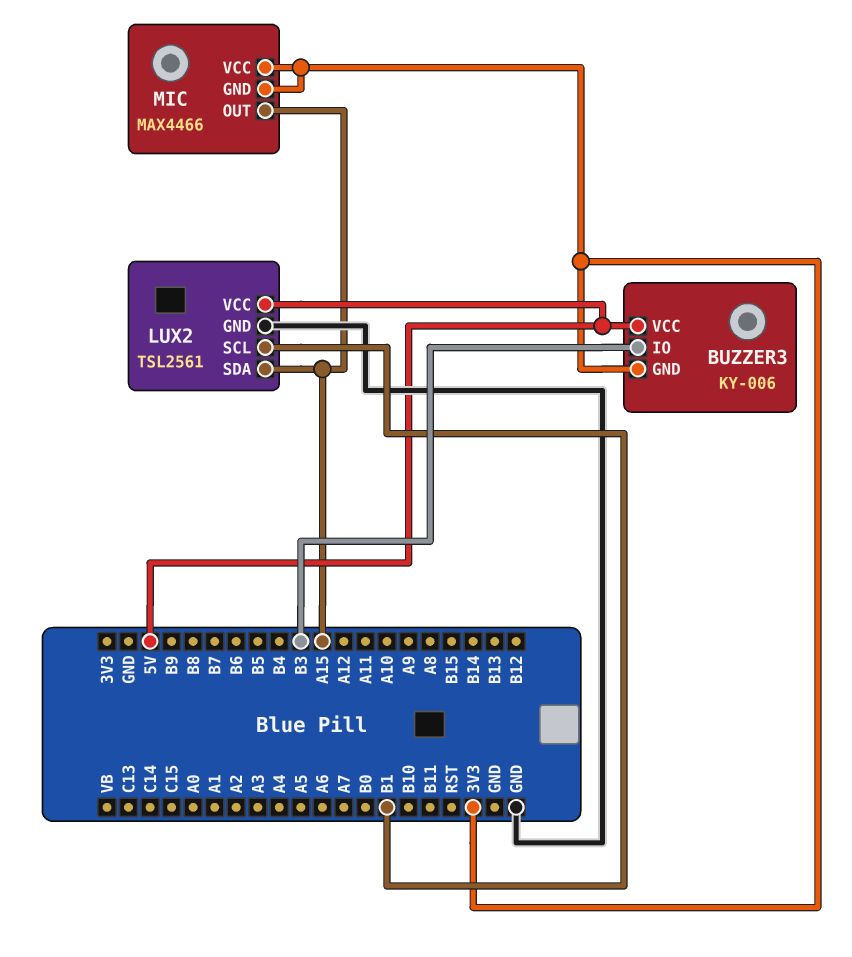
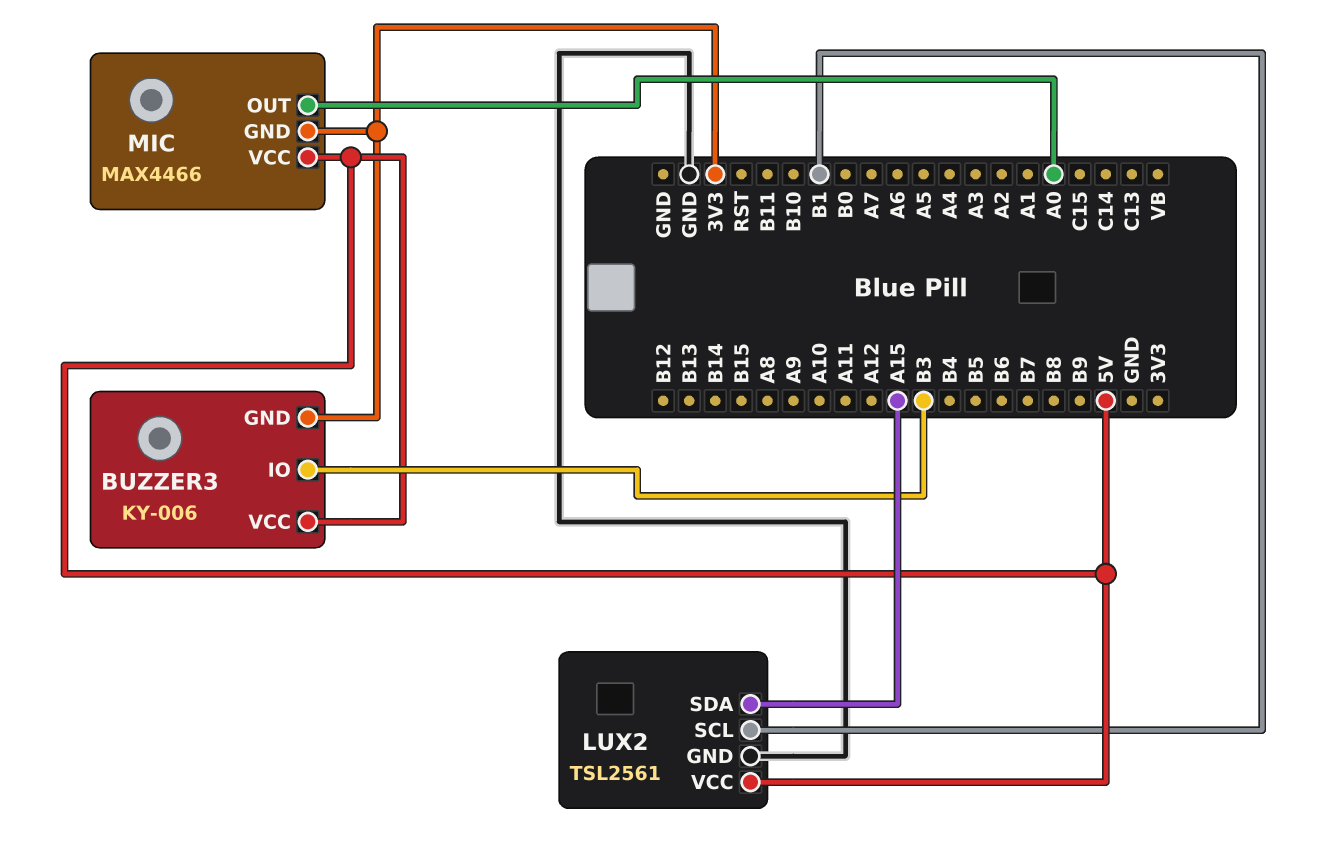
MIC pin OUT: A15 -> A0
MIC pin VCC: 3V3 -> 5V

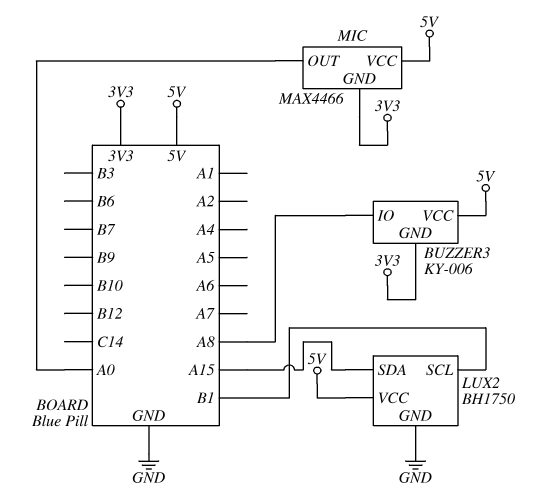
BUZZER3 pin IO: B3 -> A8
LUX2: TSL2561 -> BH1750

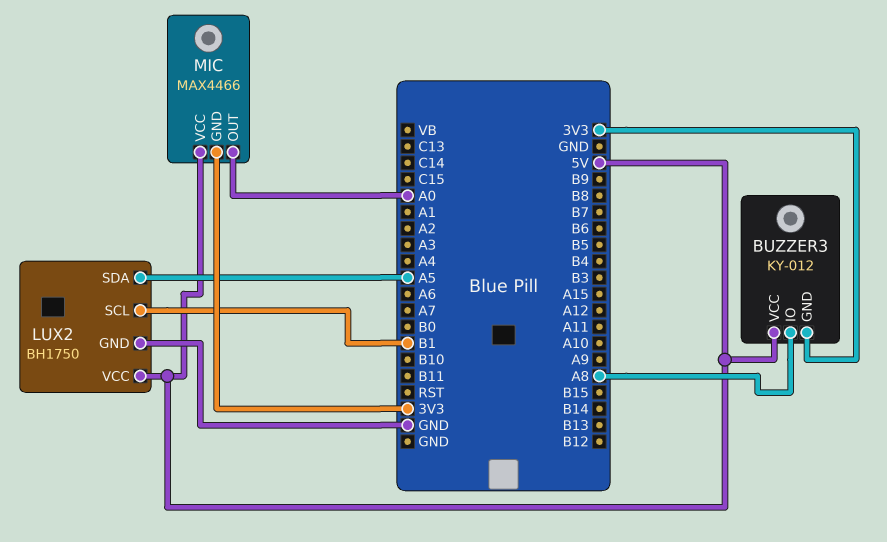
BUZZER3: KY-006 -> KY-012
LUX2 pin SDA: A15 -> A5

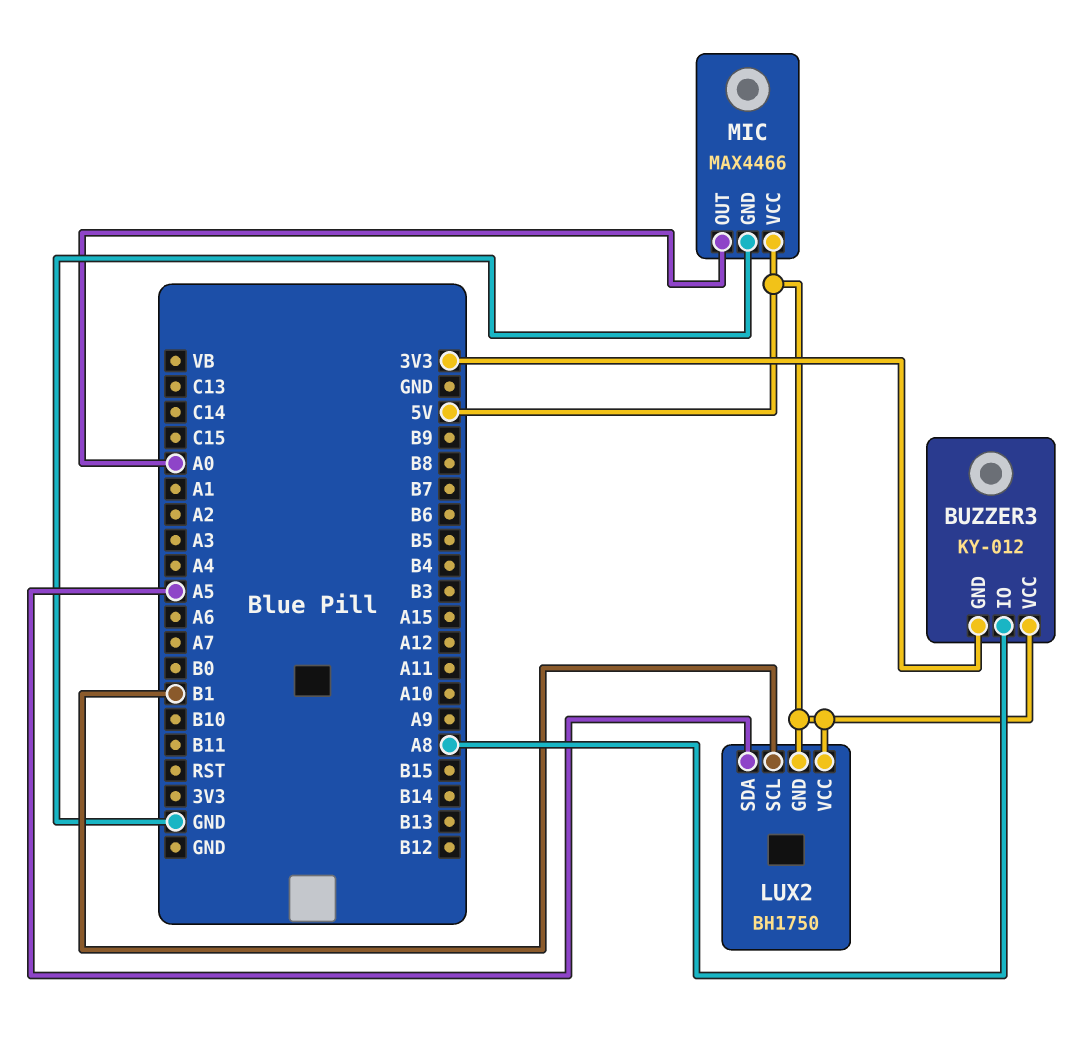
LUX2 pin GND: GND -> 5V
MIC pin GND: 3V3 -> GND

